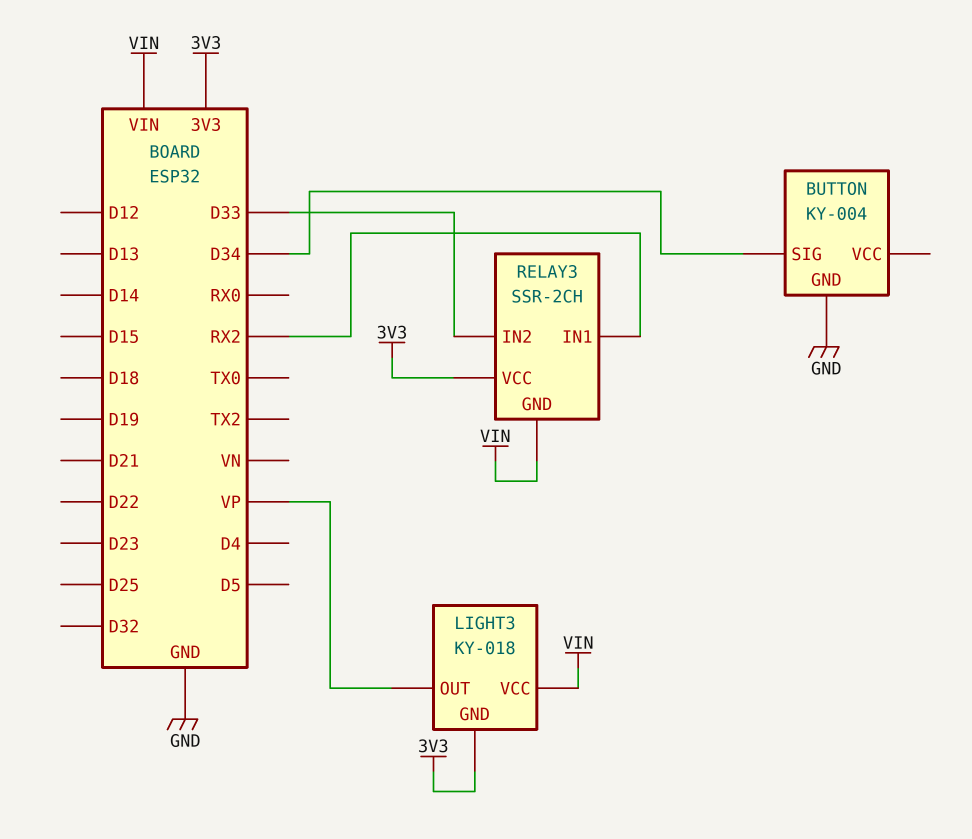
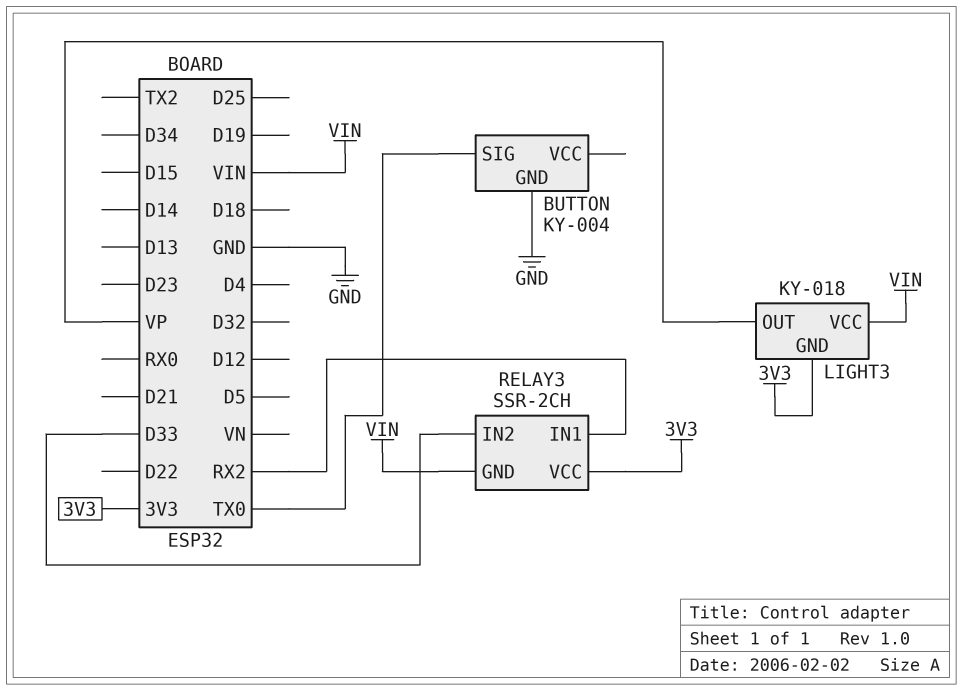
BUTTON pin SIG: D34 -> TX0

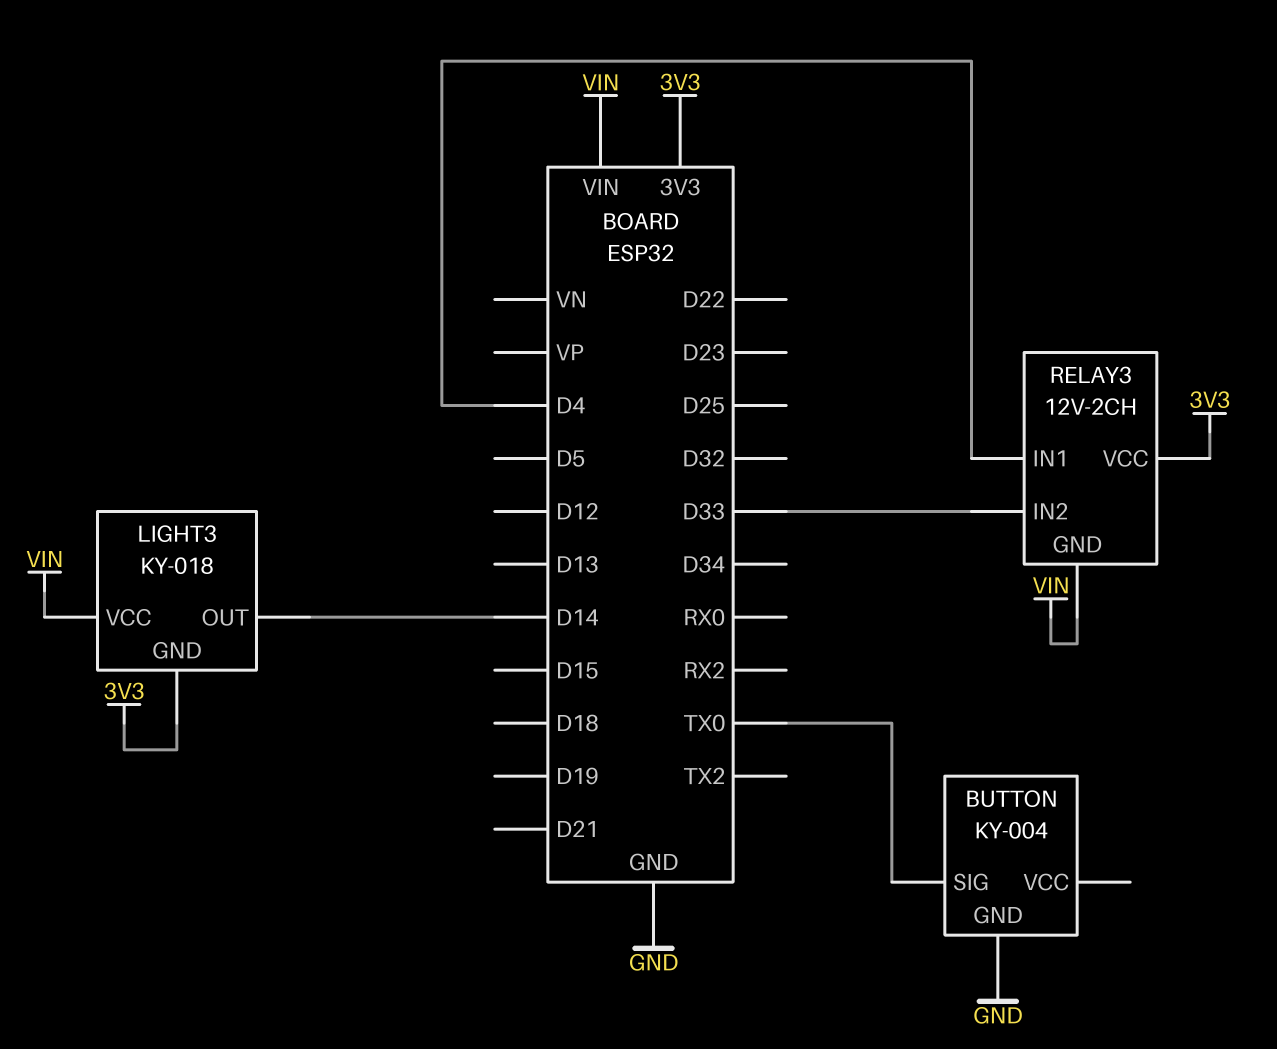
LIGHT3 pin OUT: VP -> D14
RELAY3: SSR-2CH -> 12V-2CH
RELAY3 pin IN1: RX2 -> D4

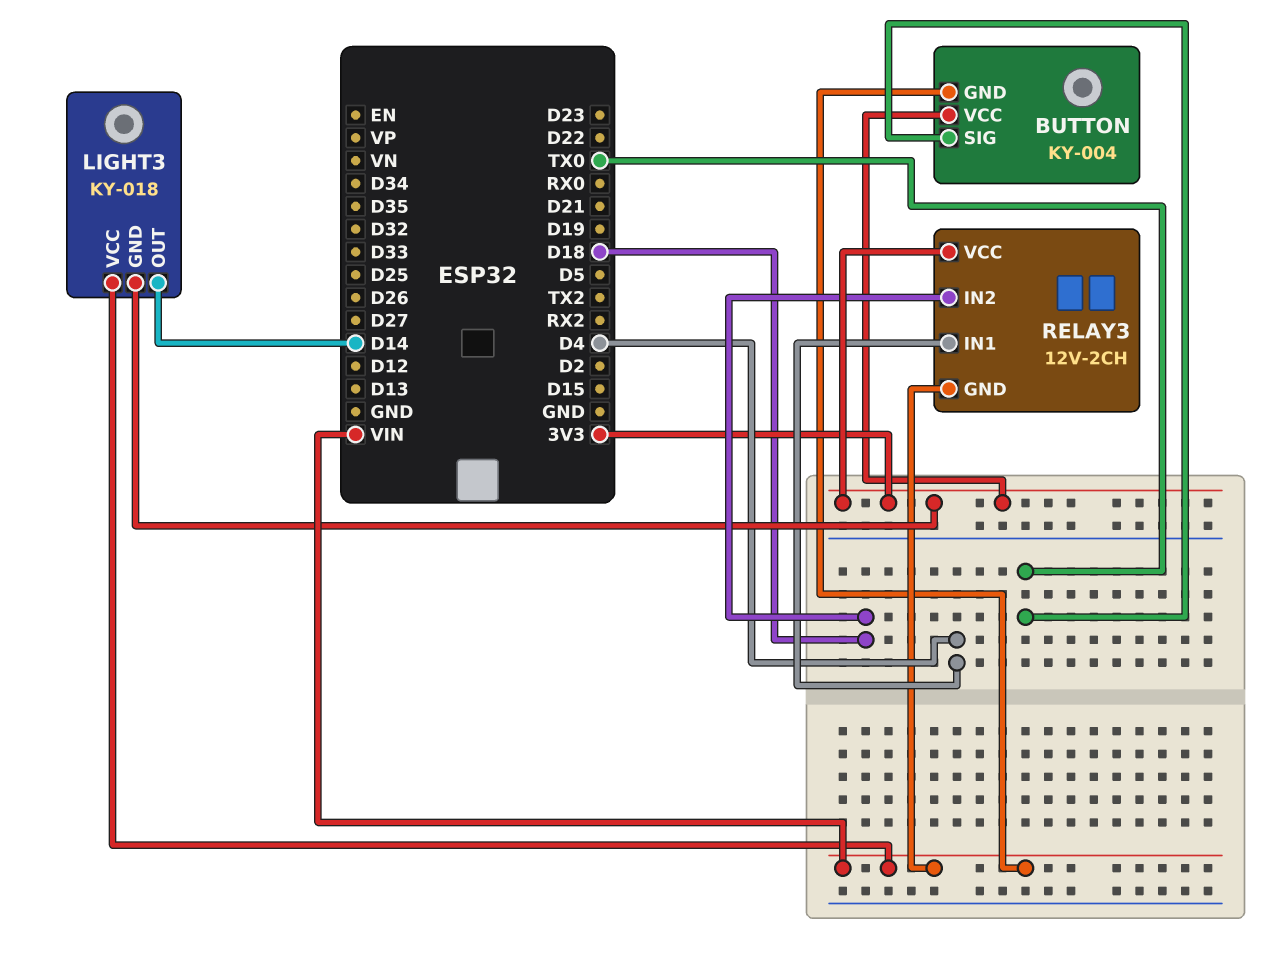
BUTTON pin GND: GND -> VIN
BUTTON pin VCC: none -> 3V3
RELAY3 pin IN2: D33 -> D18

